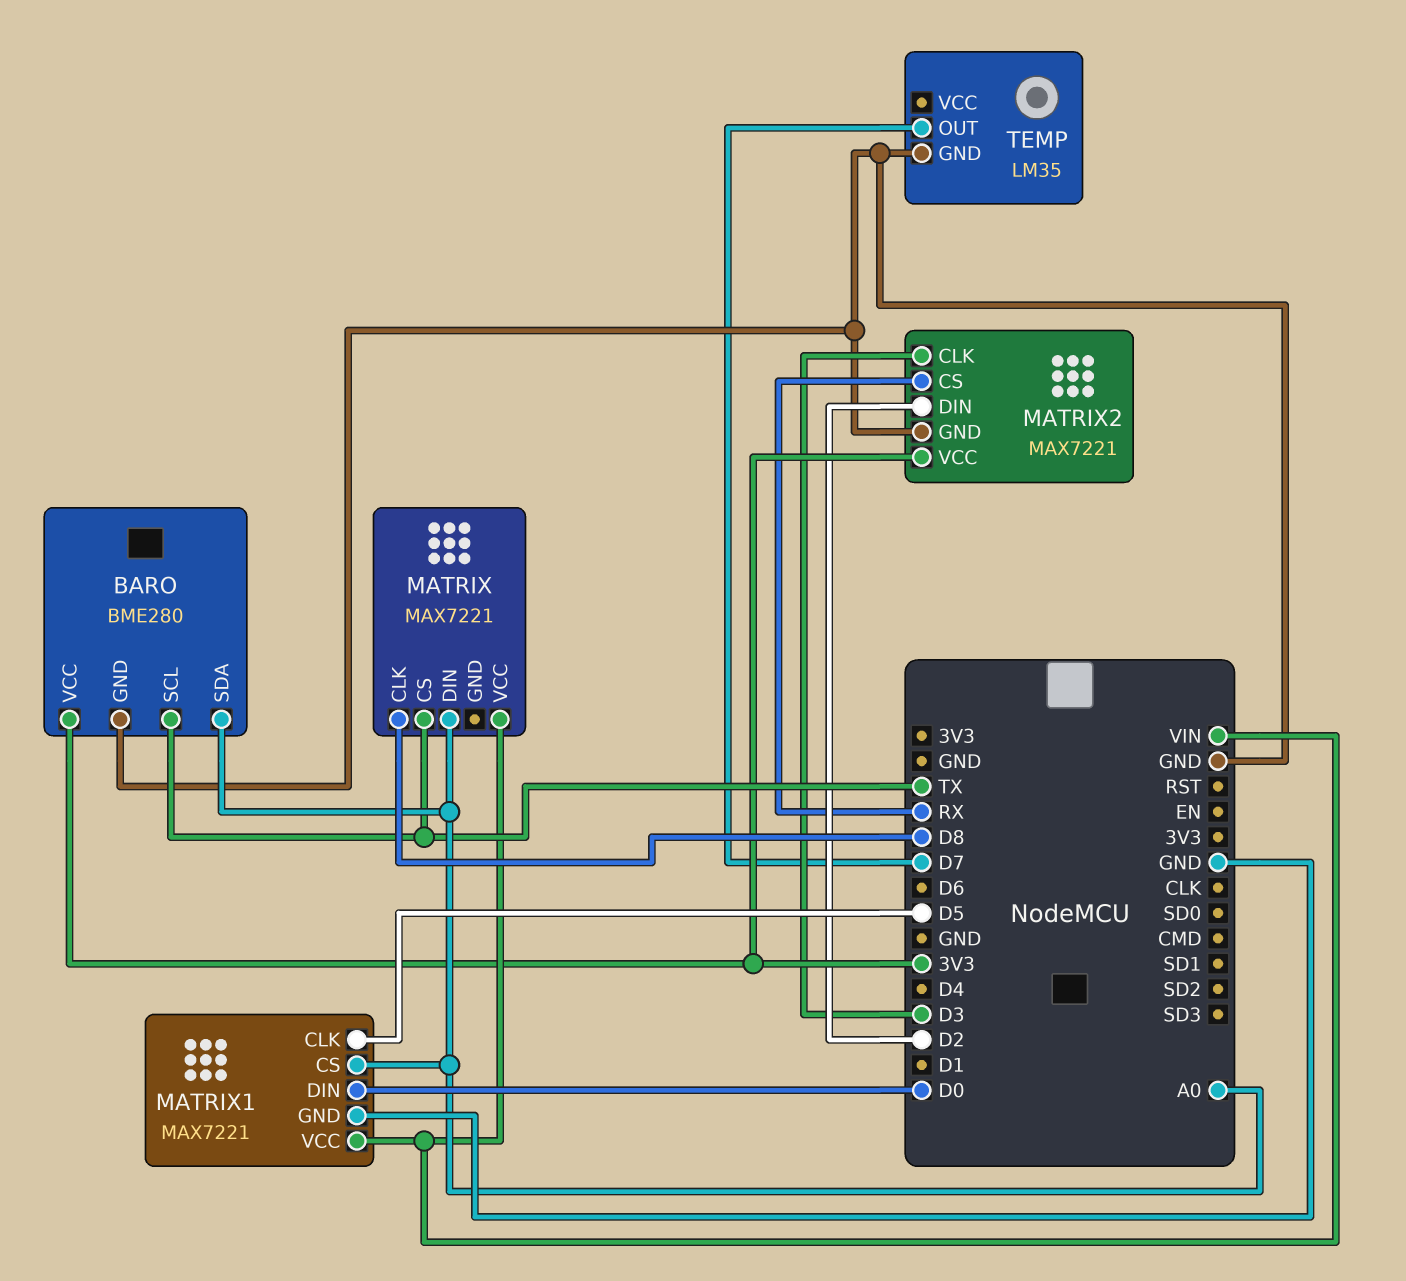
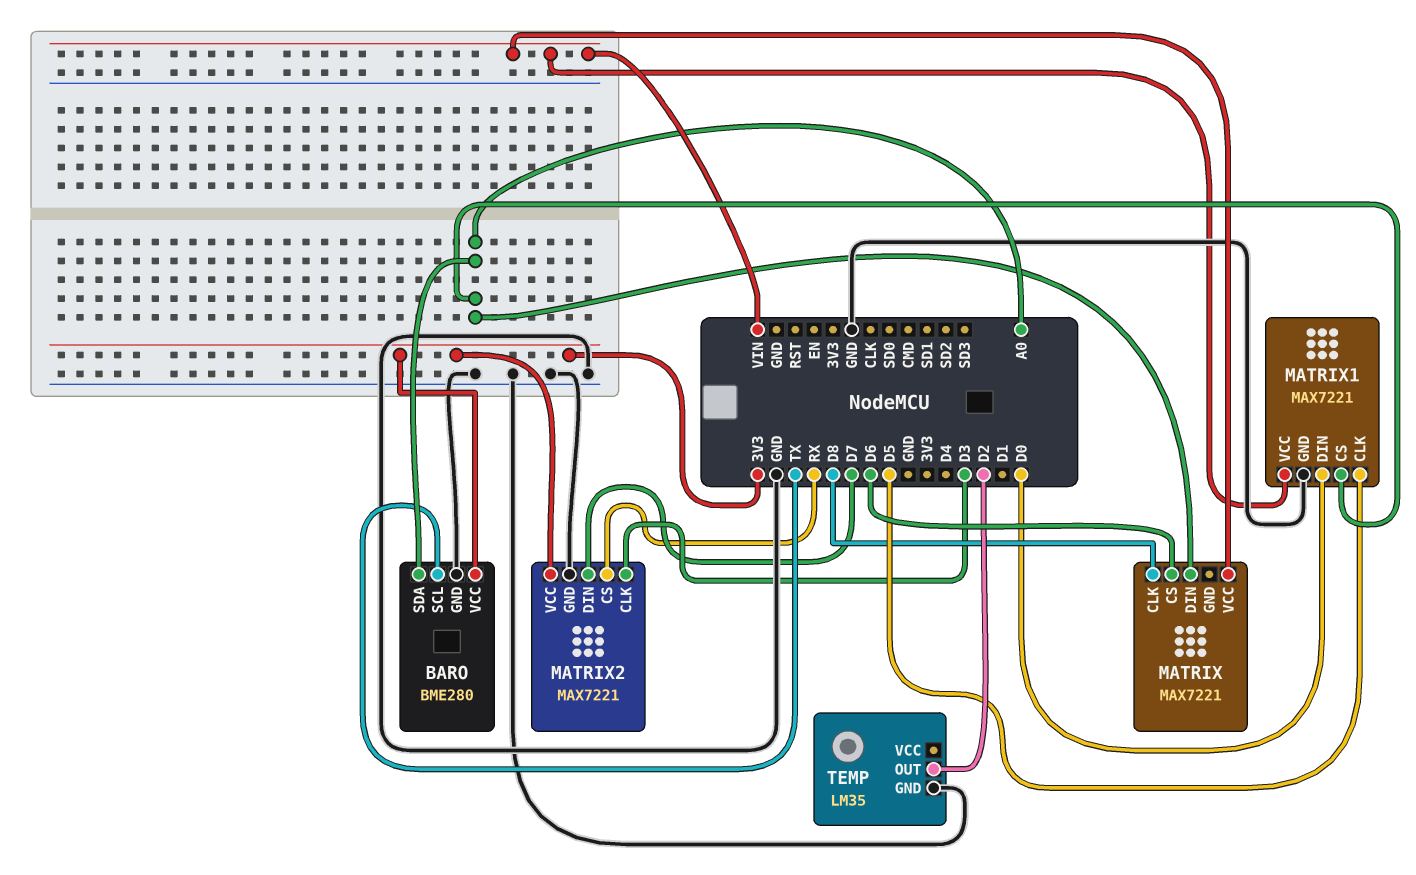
MATRIX pin CS: TX -> D6
MATRIX2 pin DIN: D2 -> D7
TEMP pin OUT: D7 -> D2

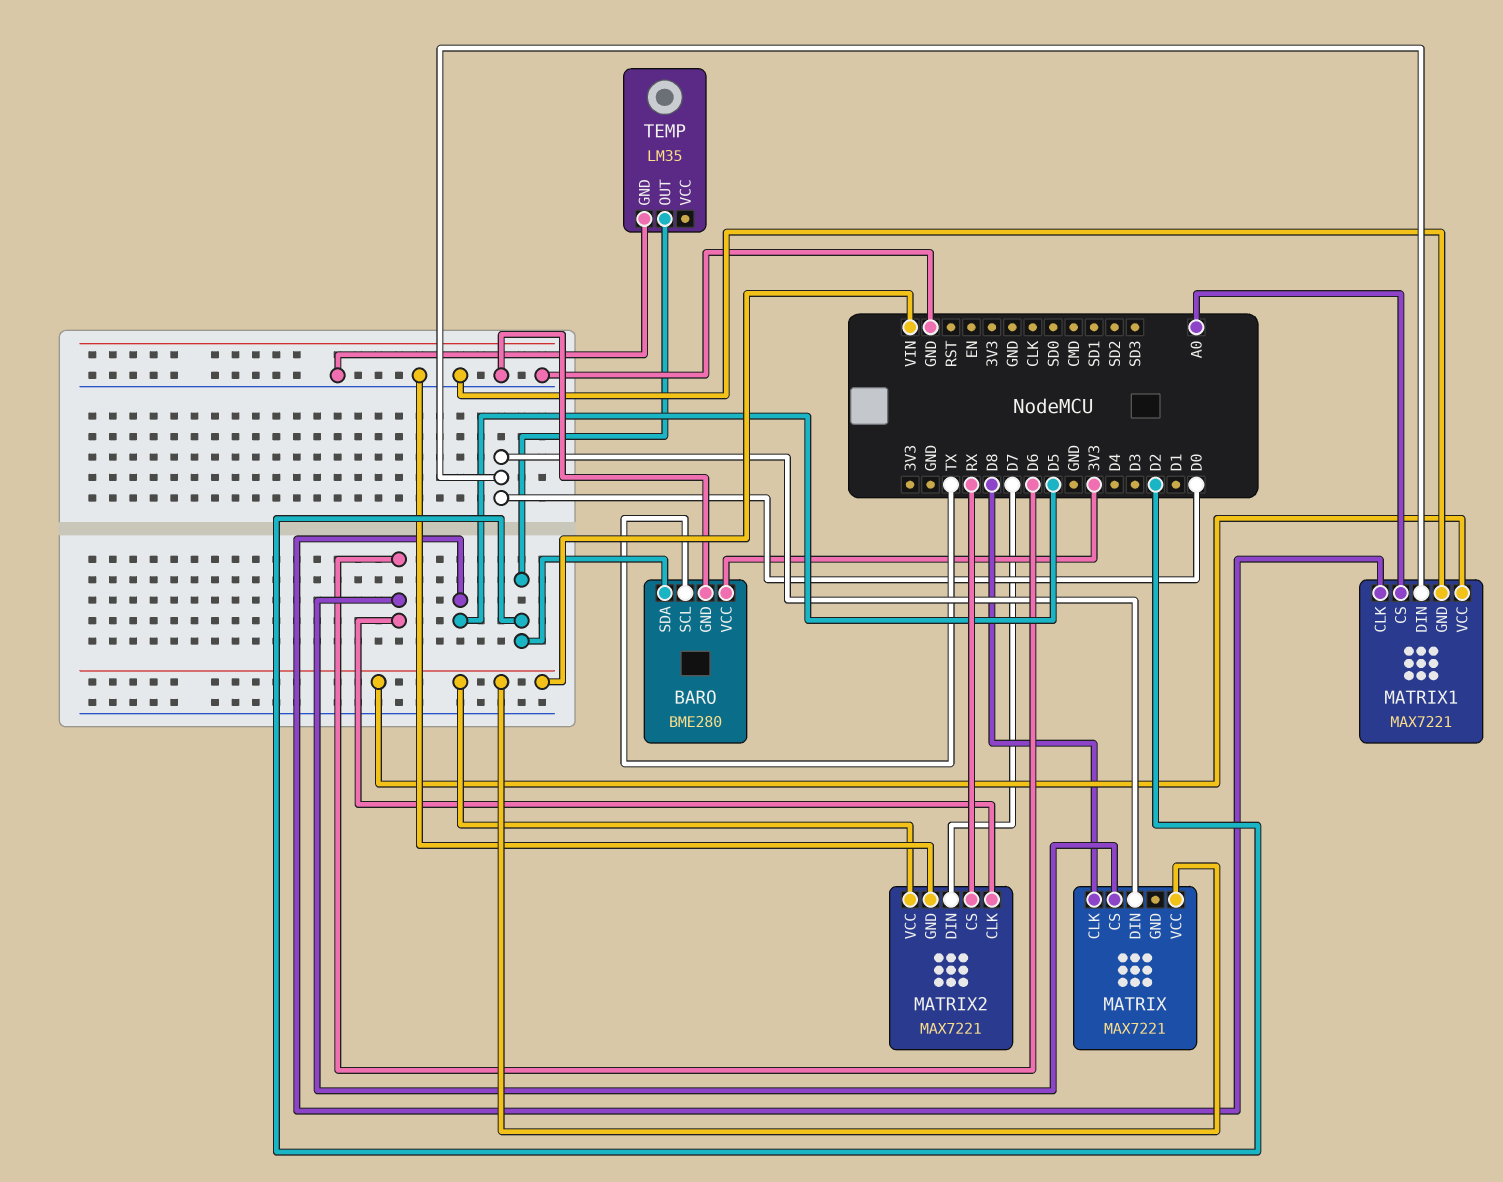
BARO pin SDA: A0 -> D2
MATRIX pin DIN: A0 -> D0
MATRIX2 pin CLK: D3 -> D6
MATRIX2 pin VCC: 3V3 -> VIN

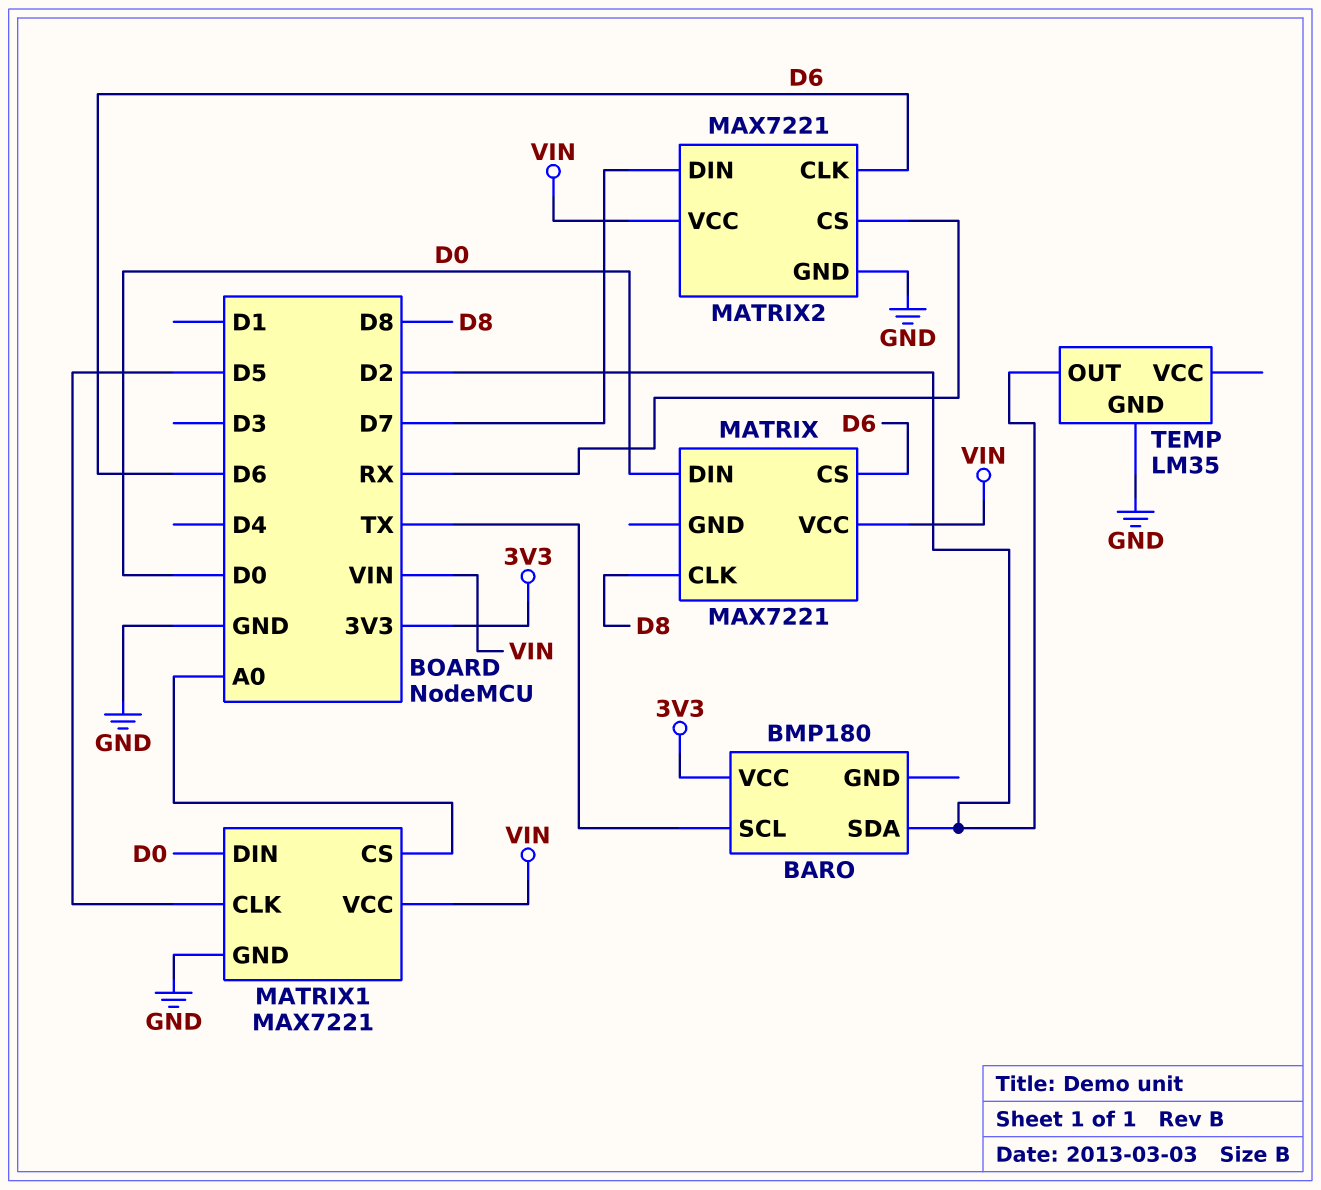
BARO: BME280 -> BMP180
BARO pin GND: GND -> none

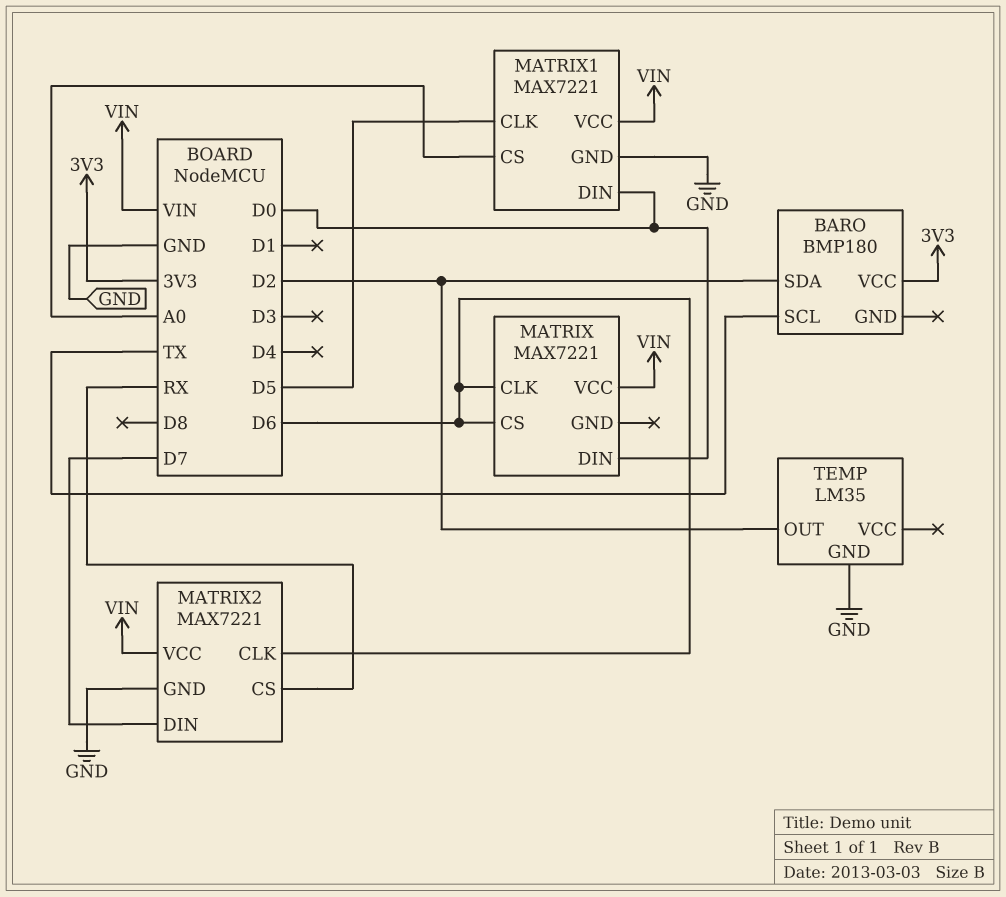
MATRIX pin CLK: D8 -> D6

